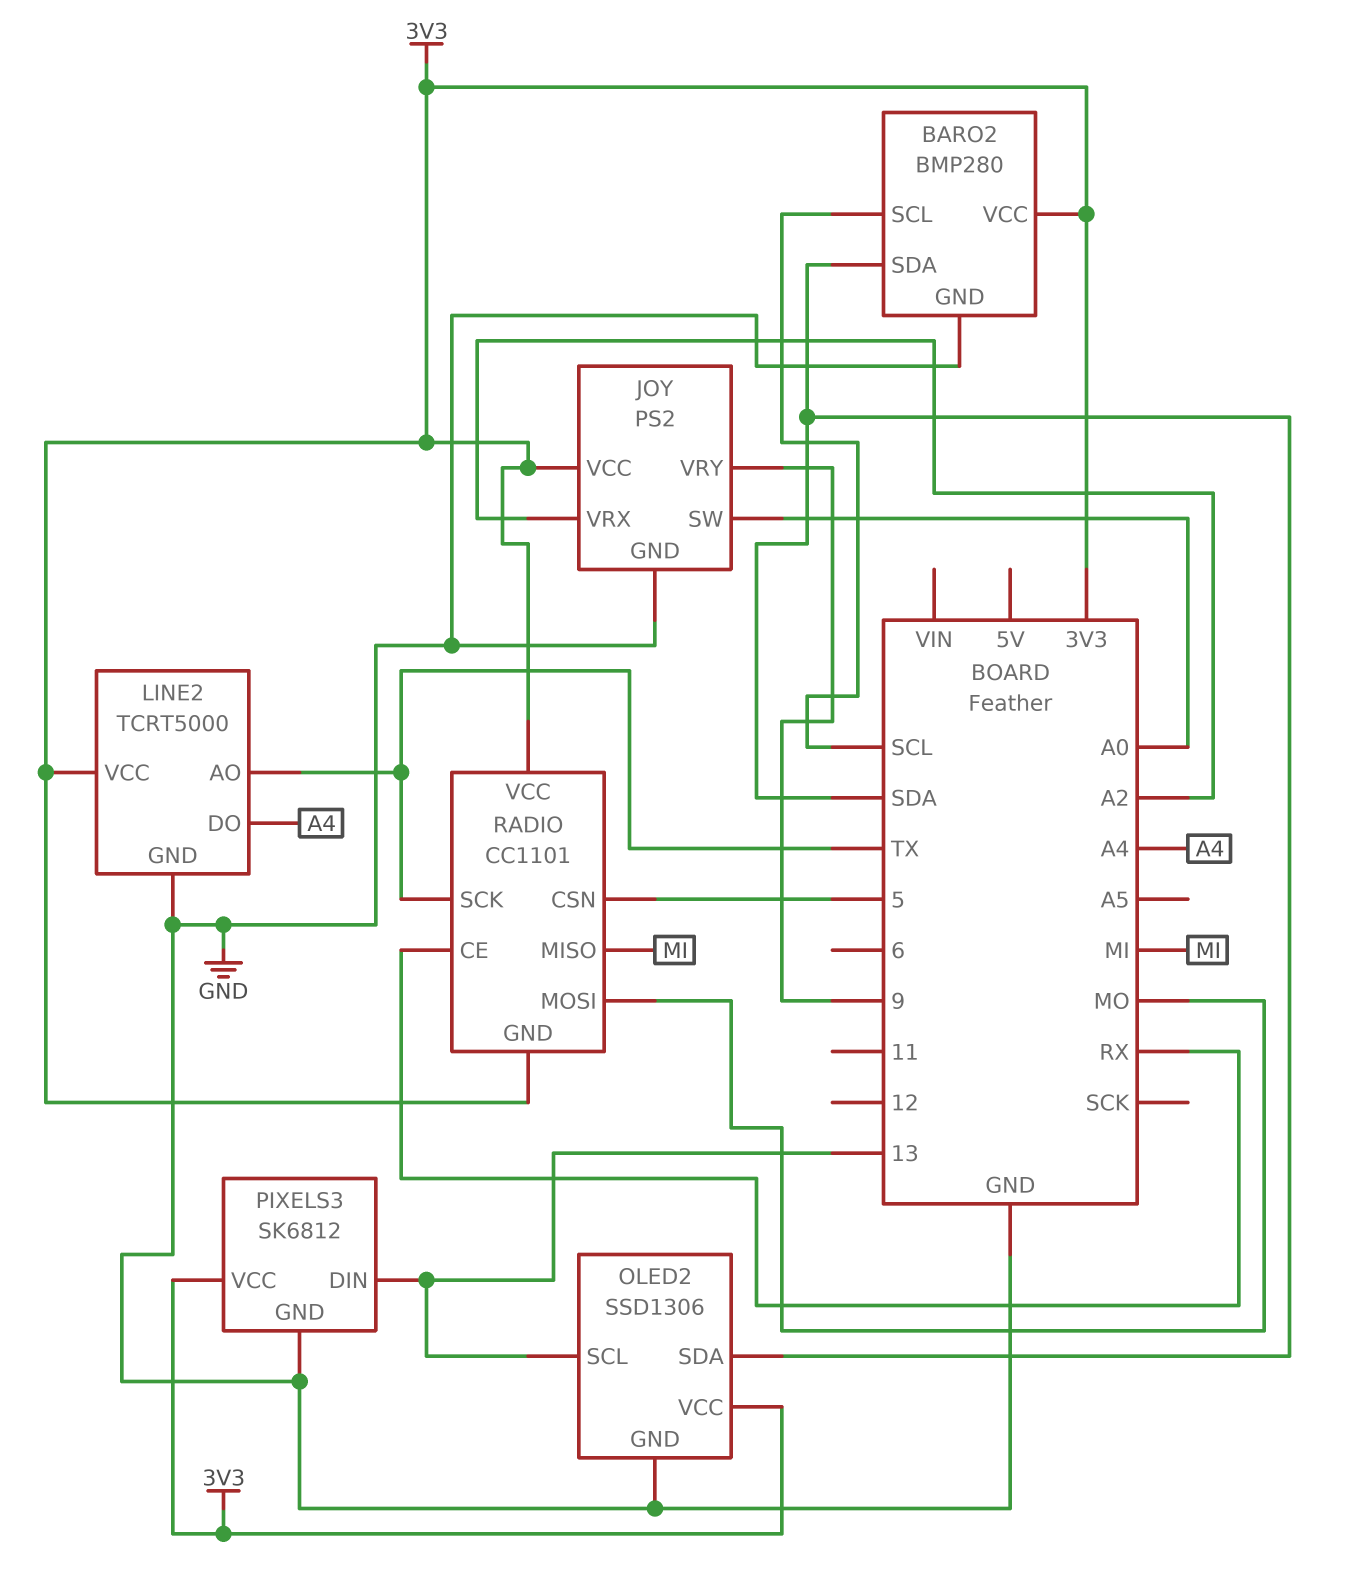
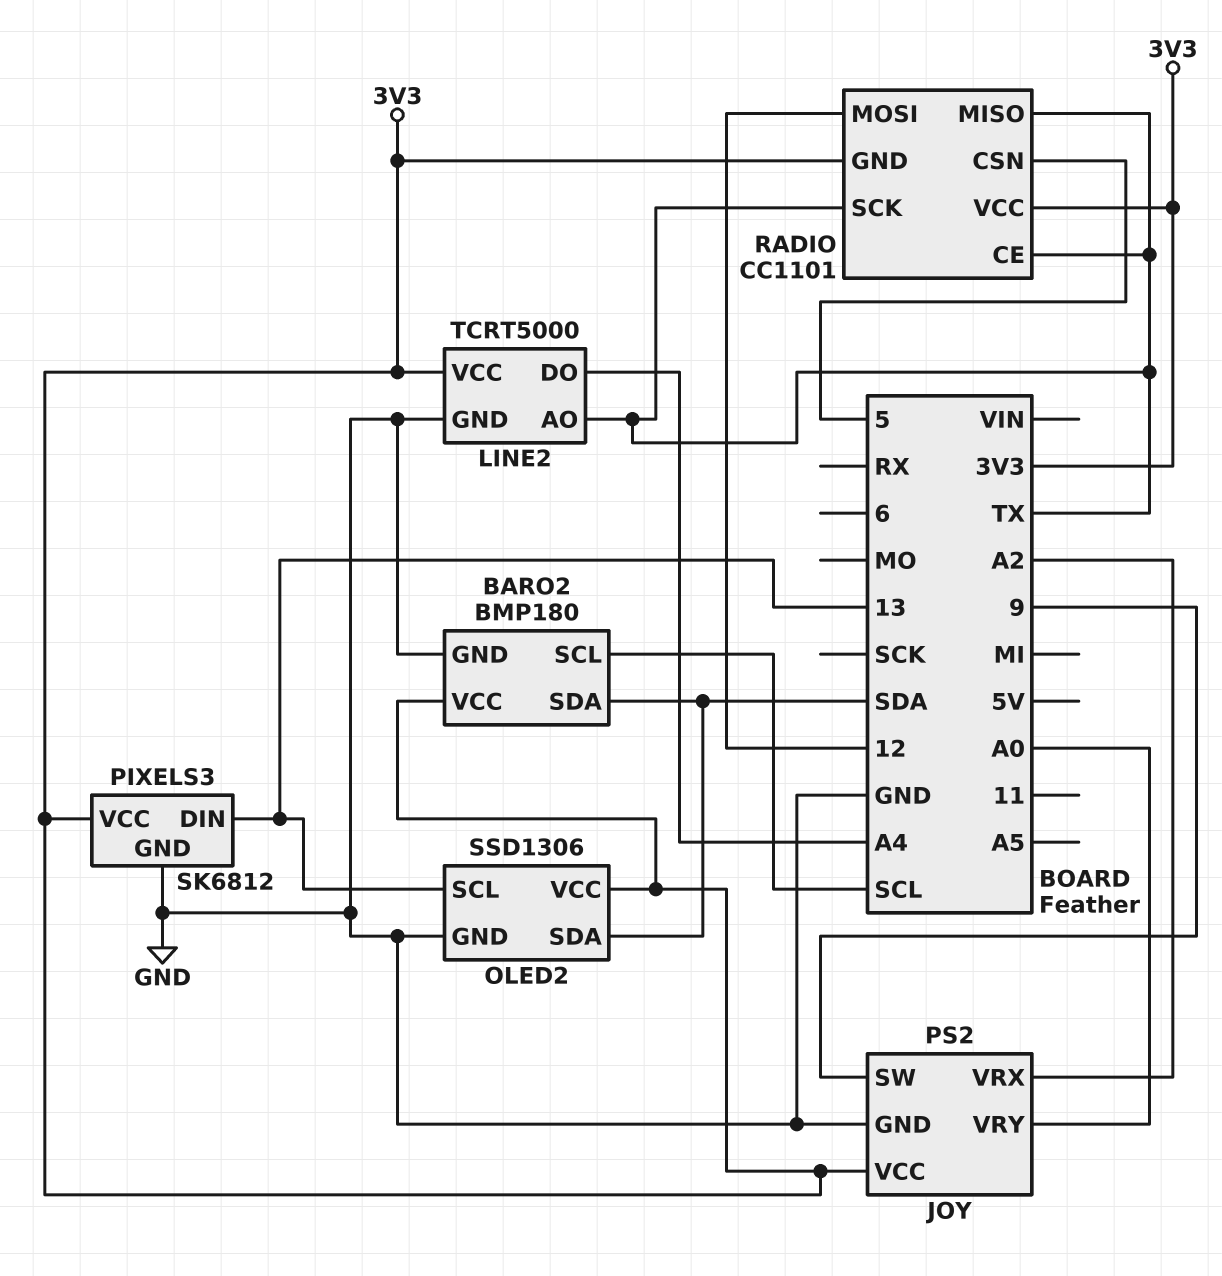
BARO2: BMP280 -> BMP180
JOY pin SW: A0 -> 9
JOY pin VRY: 9 -> A0
RADIO pin CE: RX -> TX
RADIO pin MISO: MI -> TX
RADIO pin MOSI: MO -> 12

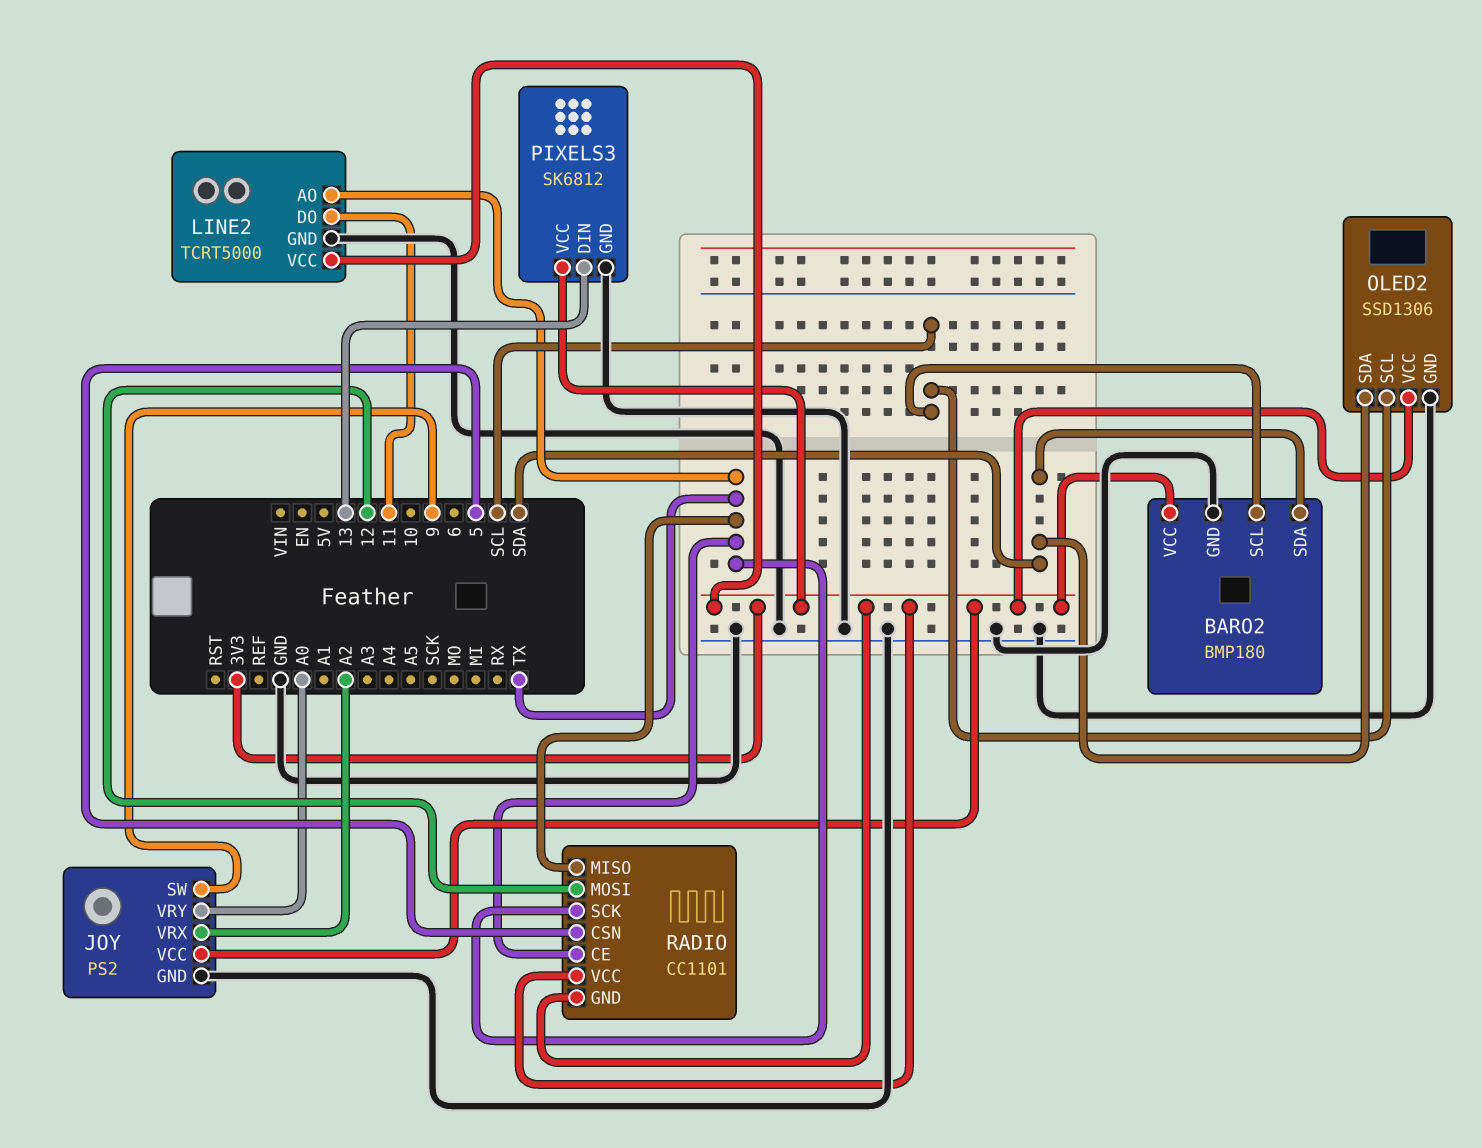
LINE2 pin DO: A4 -> 11
OLED2 pin SCL: 13 -> SCL

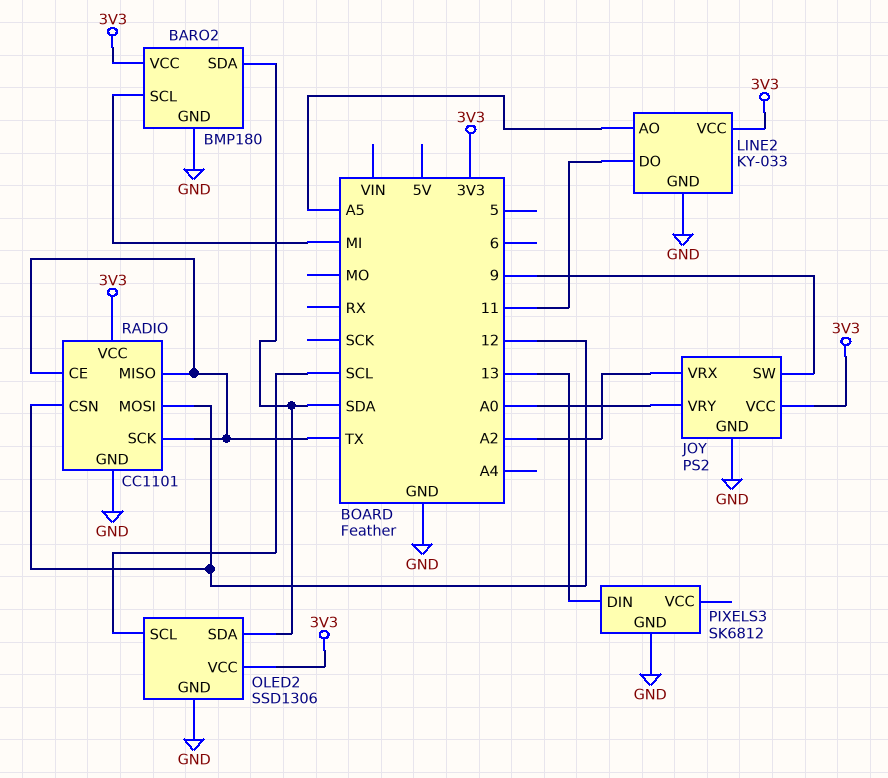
BARO2 pin SCL: SCL -> MI
LINE2: TCRT5000 -> KY-033
LINE2 pin AO: TX -> A5
PIXELS3 pin VCC: 3V3 -> none
RADIO pin CSN: 5 -> 12
RADIO pin GND: 3V3 -> GND

